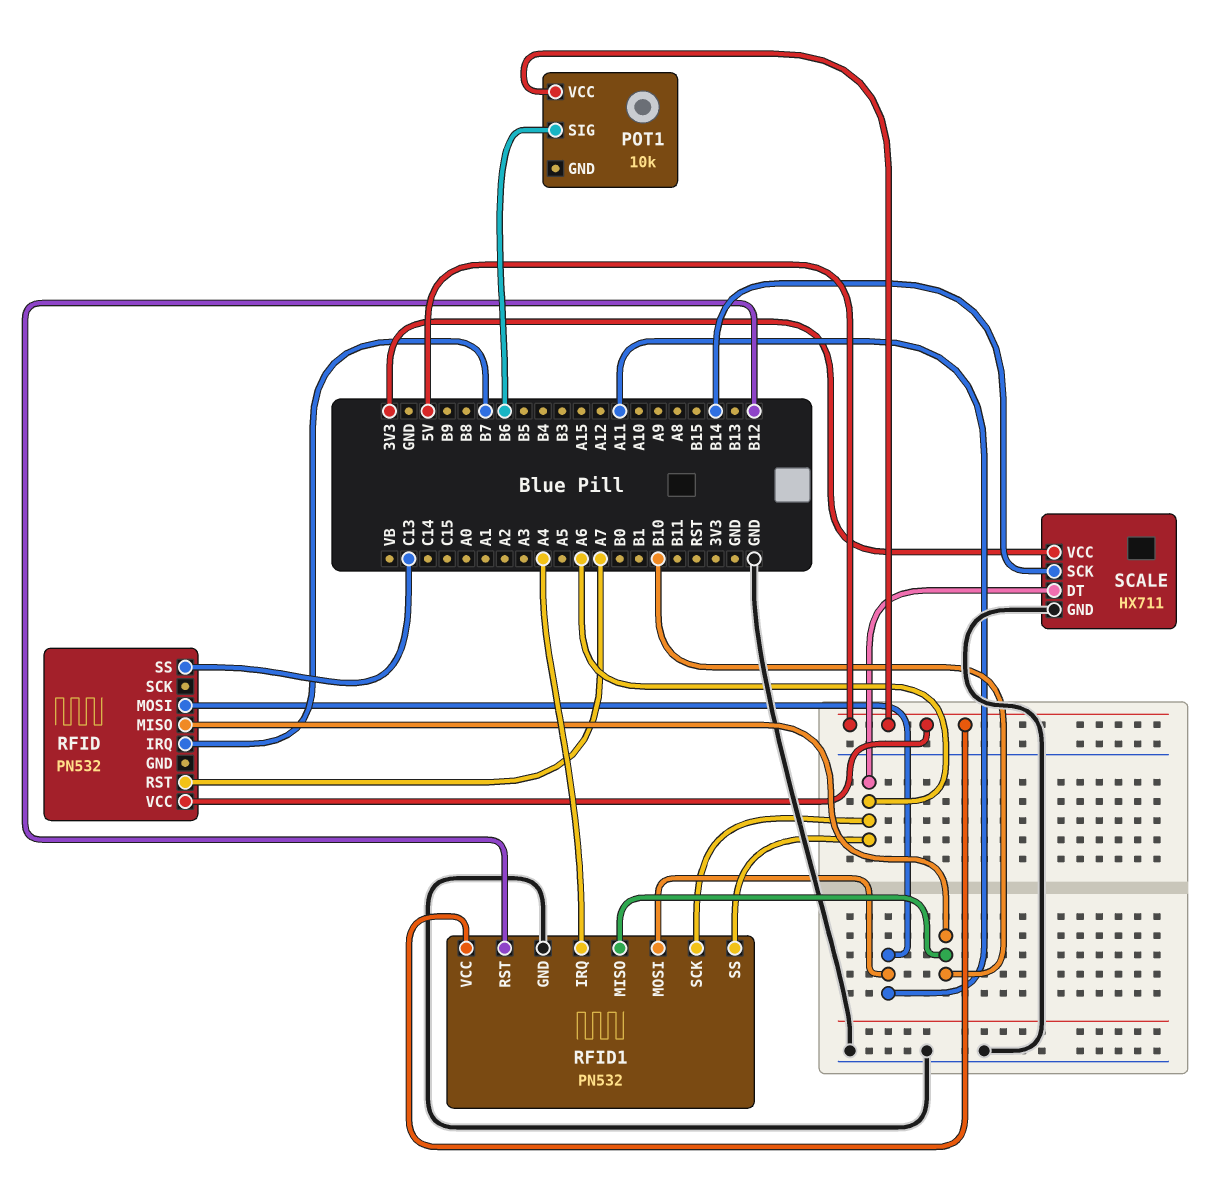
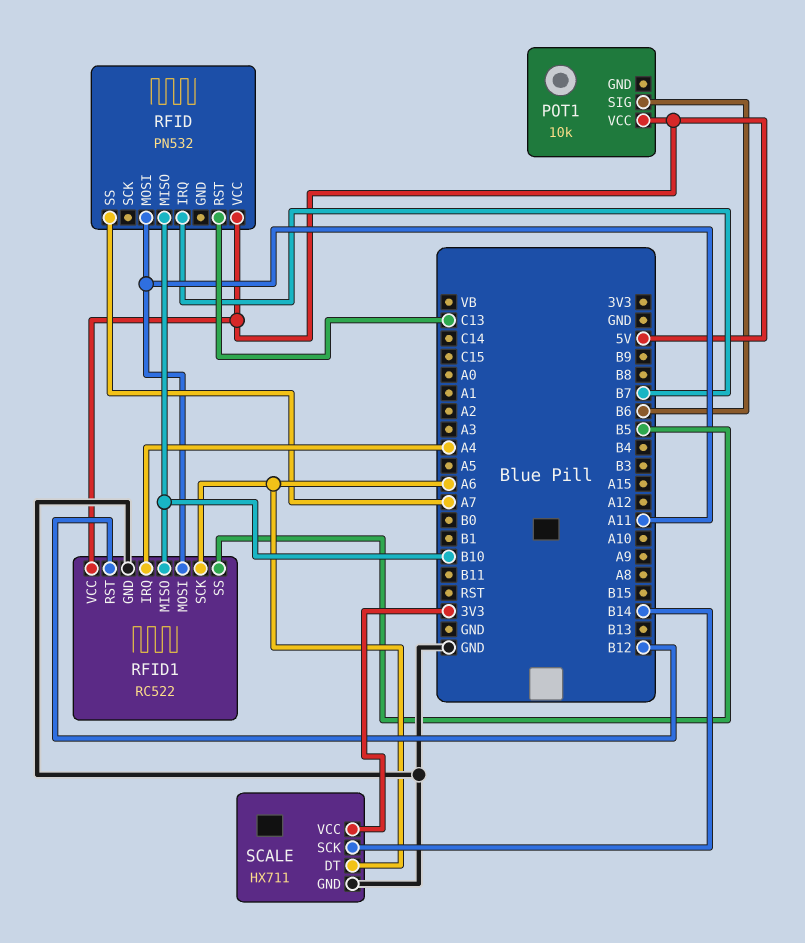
RFID pin RST: A7 -> C13
RFID pin SS: C13 -> A7
RFID1: PN532 -> RC522
RFID1 pin SS: A6 -> B5

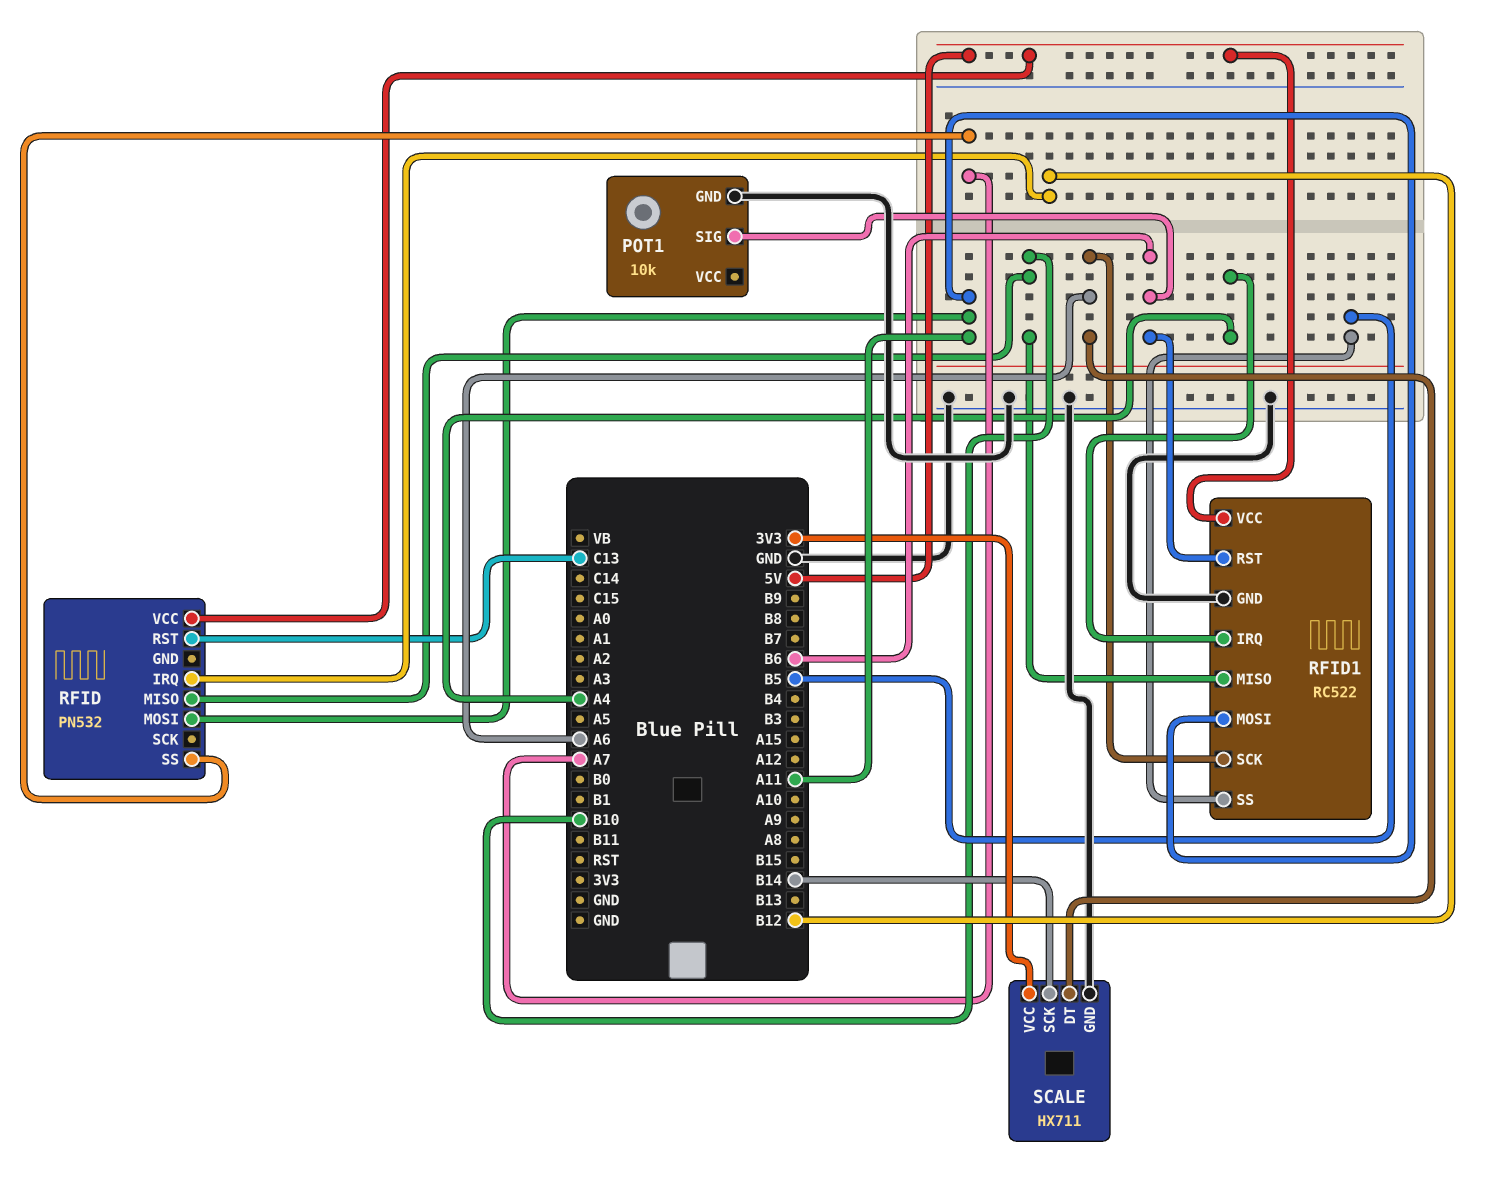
POT1 pin GND: none -> GND
POT1 pin VCC: 5V -> none
RFID pin IRQ: B7 -> B12
RFID1 pin RST: B12 -> B6

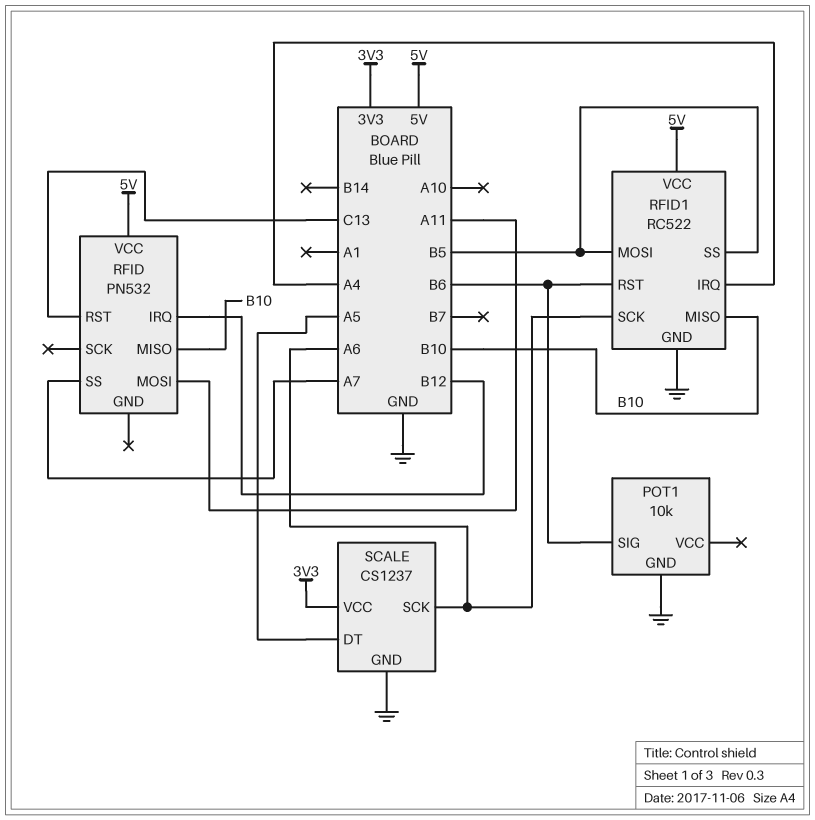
RFID1 pin MOSI: A11 -> B5
SCALE: HX711 -> CS1237
SCALE pin DT: A6 -> A5
SCALE pin SCK: B14 -> A6

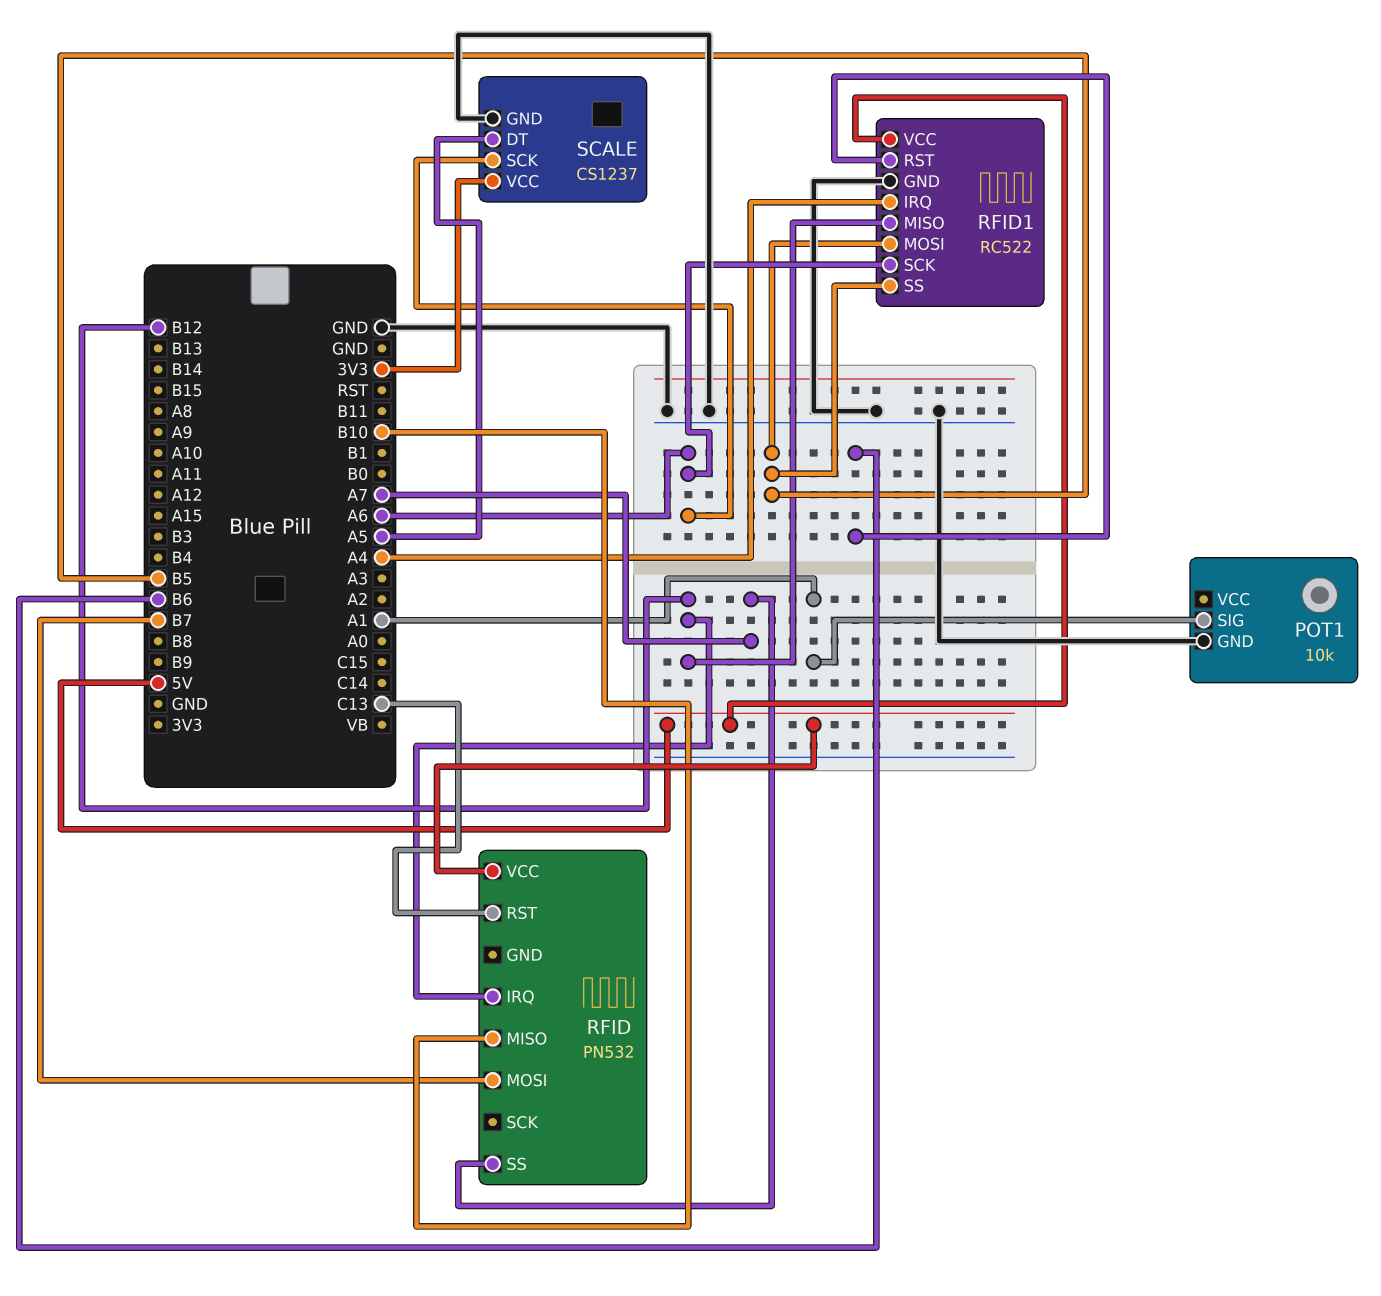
POT1 pin SIG: B6 -> A1
RFID pin MOSI: A11 -> B7
RFID1 pin MISO: B10 -> B12

